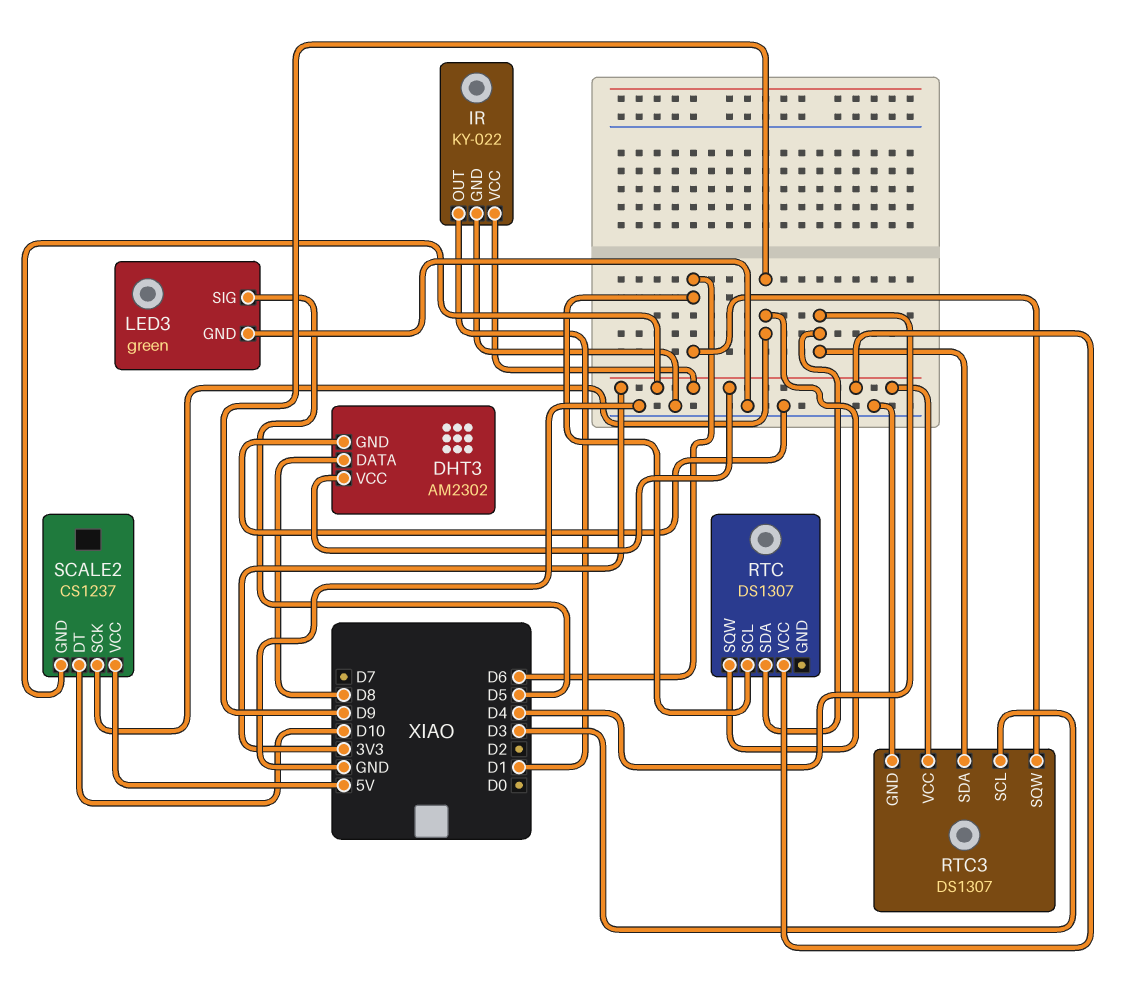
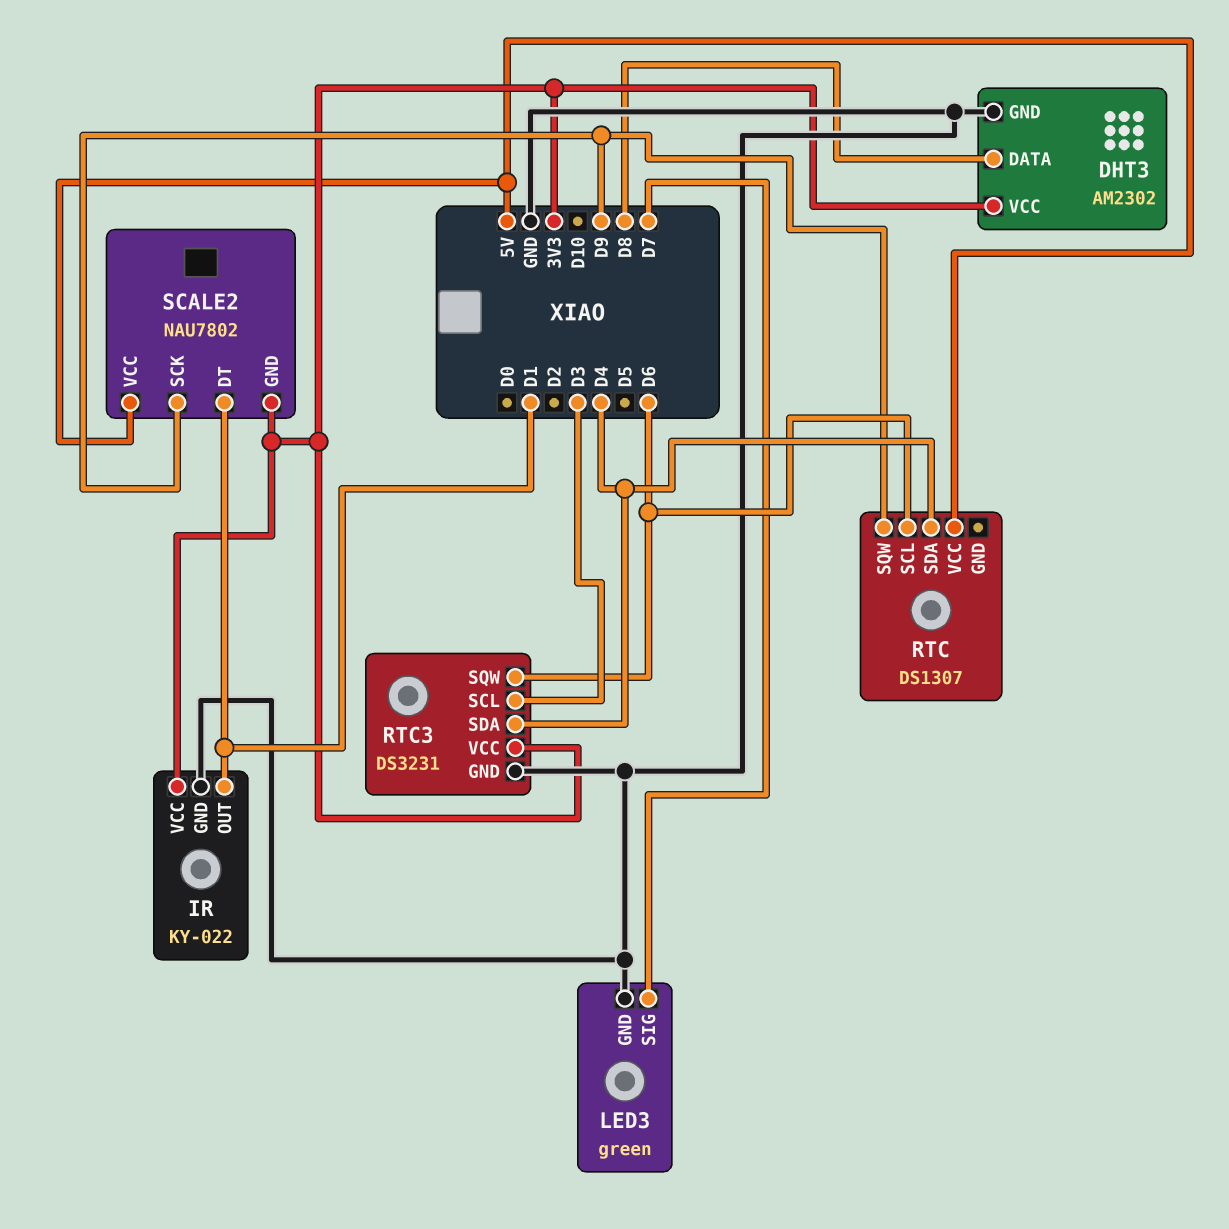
LED3 pin SIG: D5 -> D7
RTC pin VCC: 3V3 -> 5V
RTC3: DS1307 -> DS3231
SCALE2: CS1237 -> NAU7802
SCALE2 pin DT: D10 -> D1

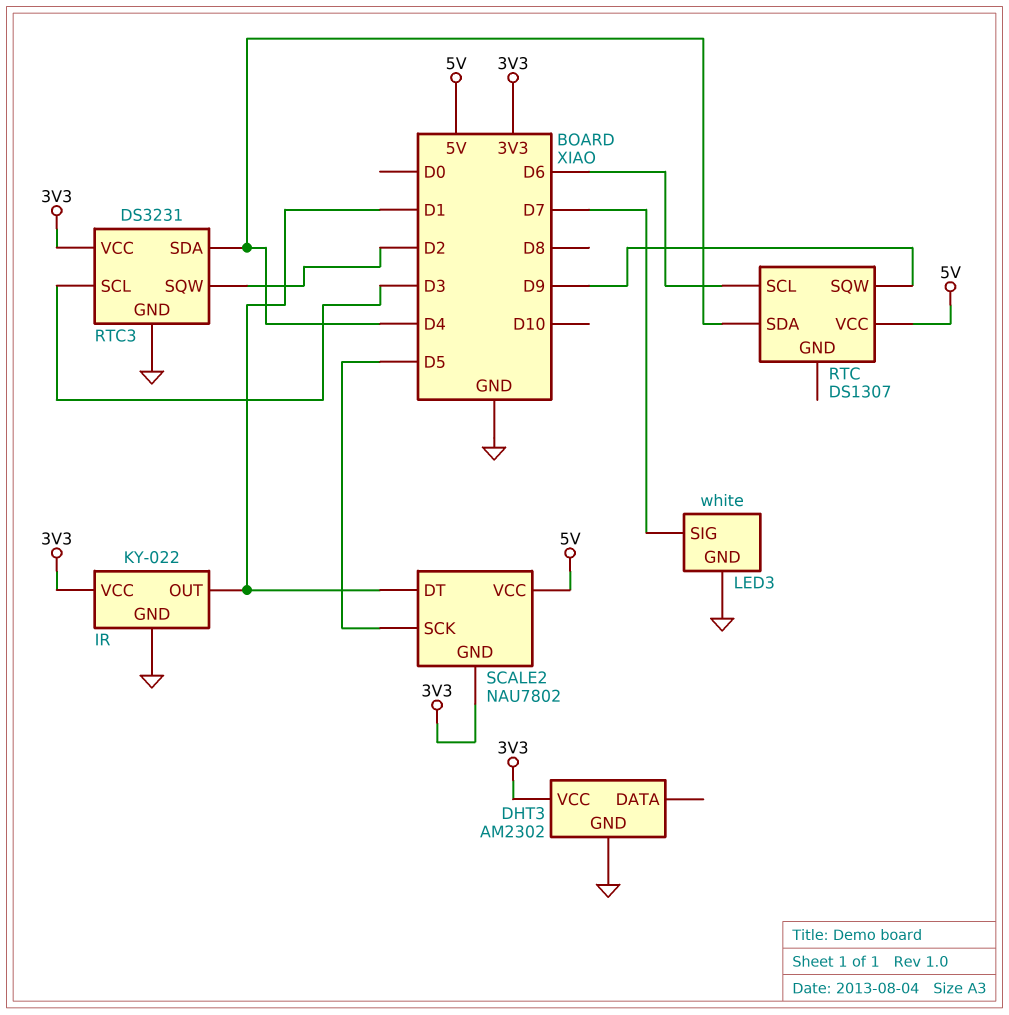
DHT3 pin DATA: D8 -> none
LED3: green -> white
RTC3 pin SQW: D6 -> D2
SCALE2 pin SCK: D9 -> D5

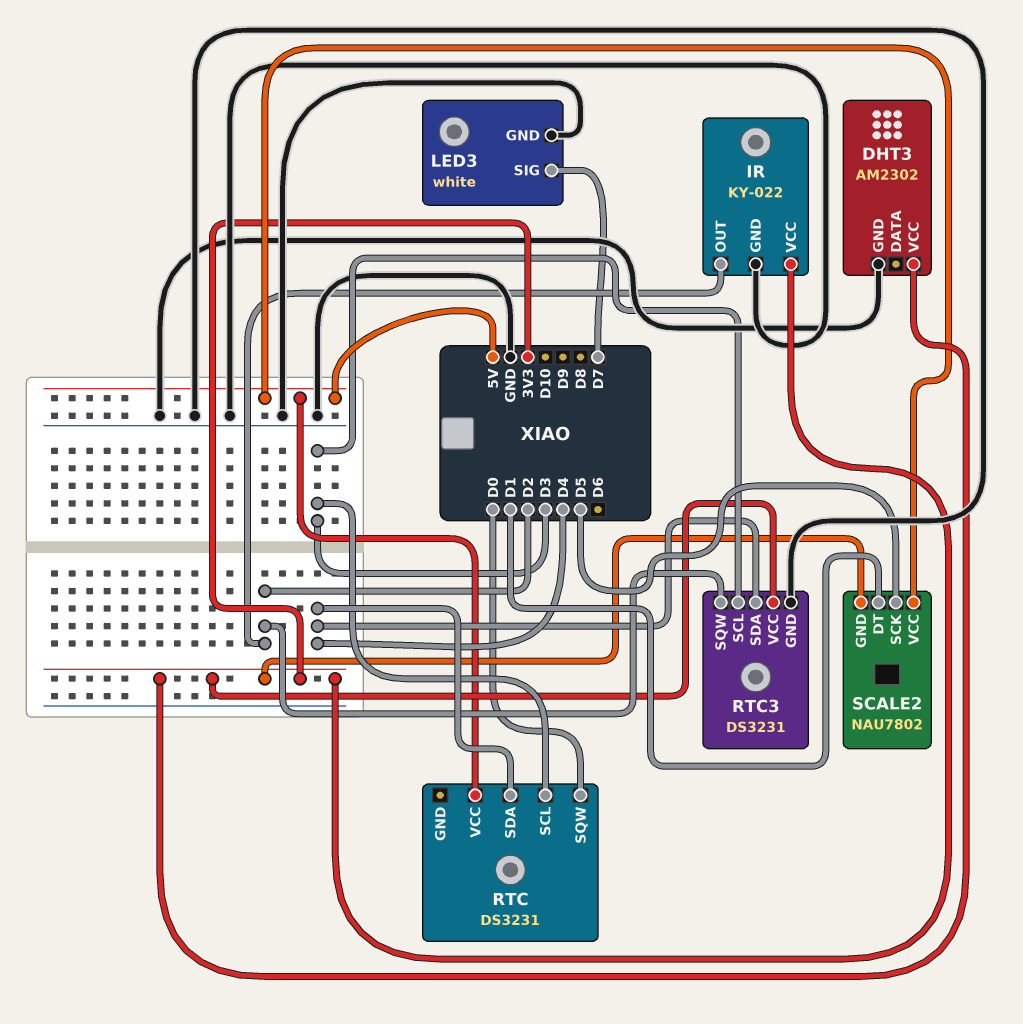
IR pin OUT: D1 -> D2
RTC: DS1307 -> DS3231
RTC pin SCL: D6 -> D3
RTC pin SQW: D9 -> D0

